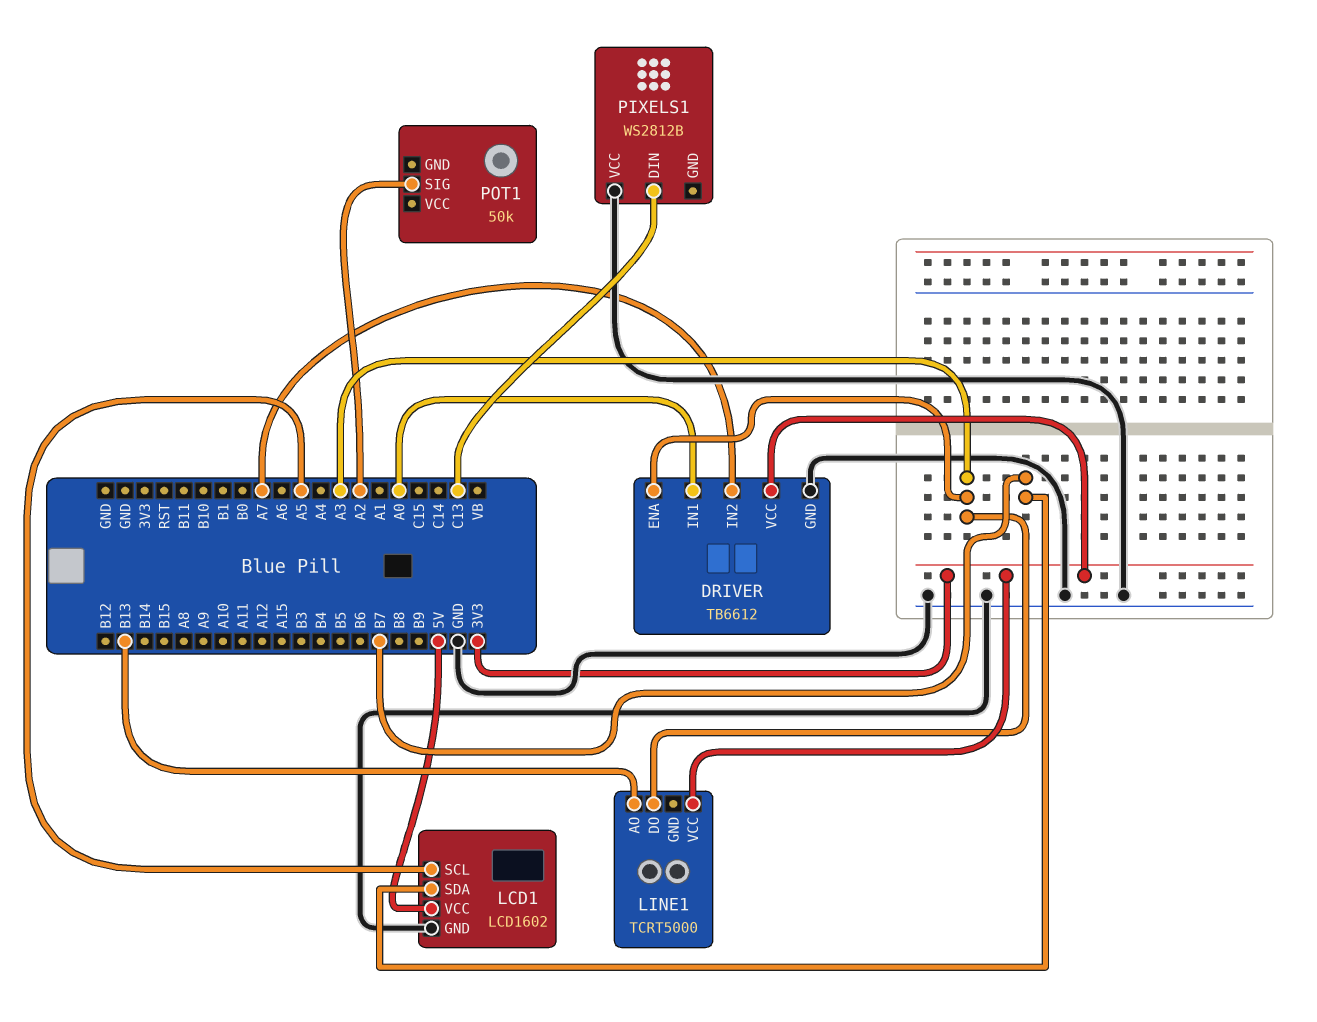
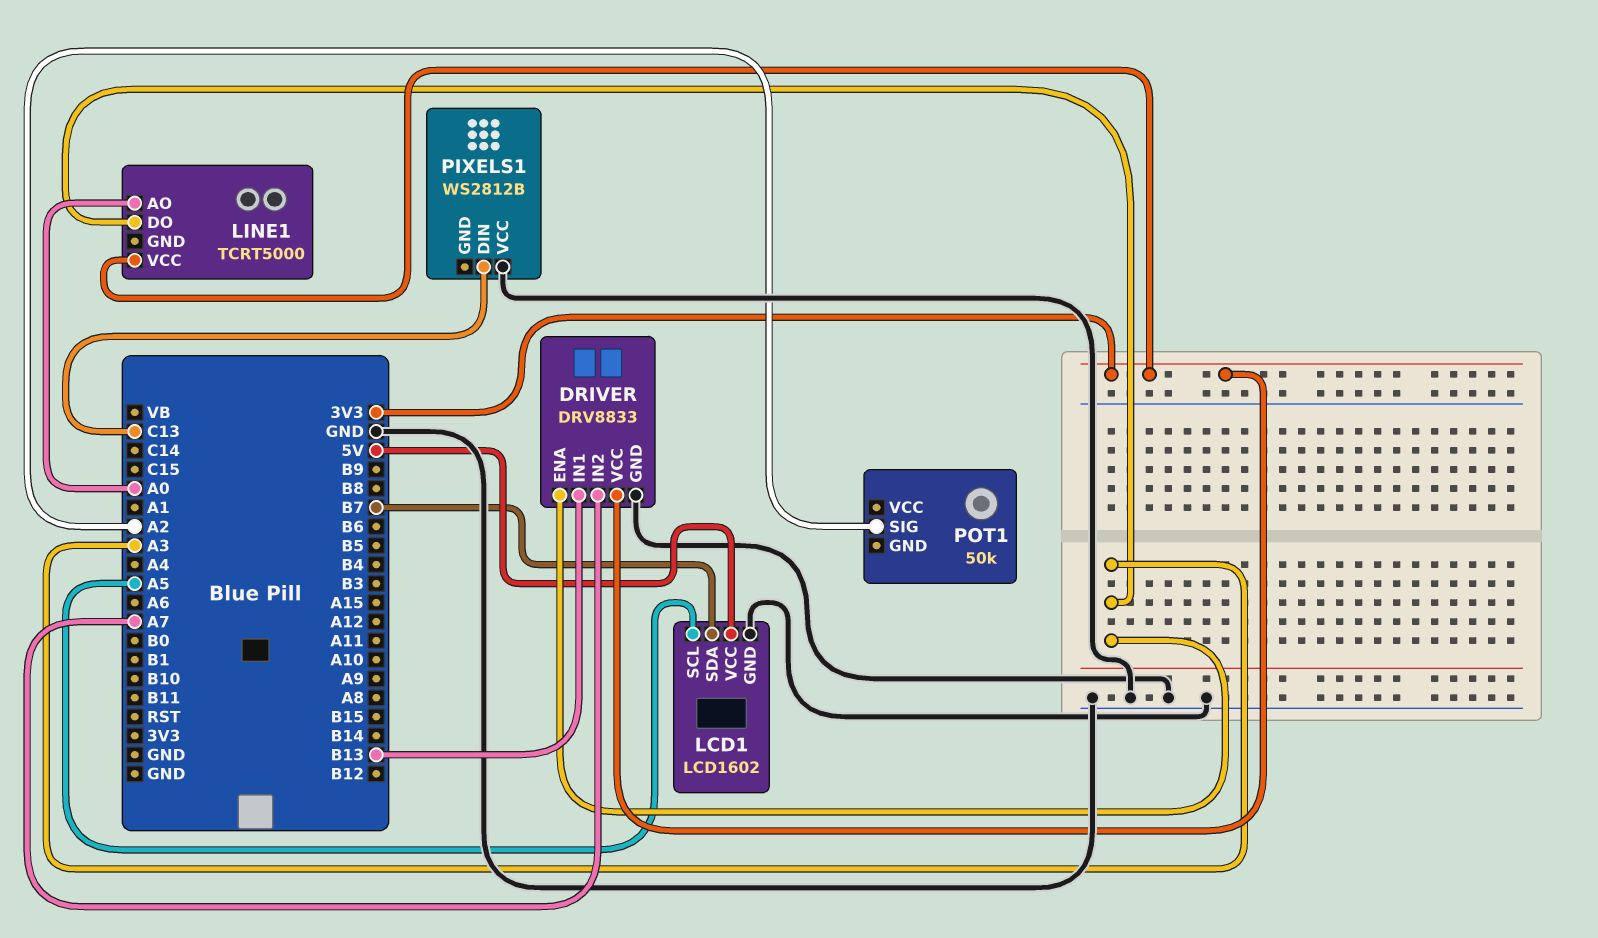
DRIVER: TB6612 -> DRV8833
DRIVER pin IN1: A0 -> B13
LINE1 pin AO: B13 -> A0

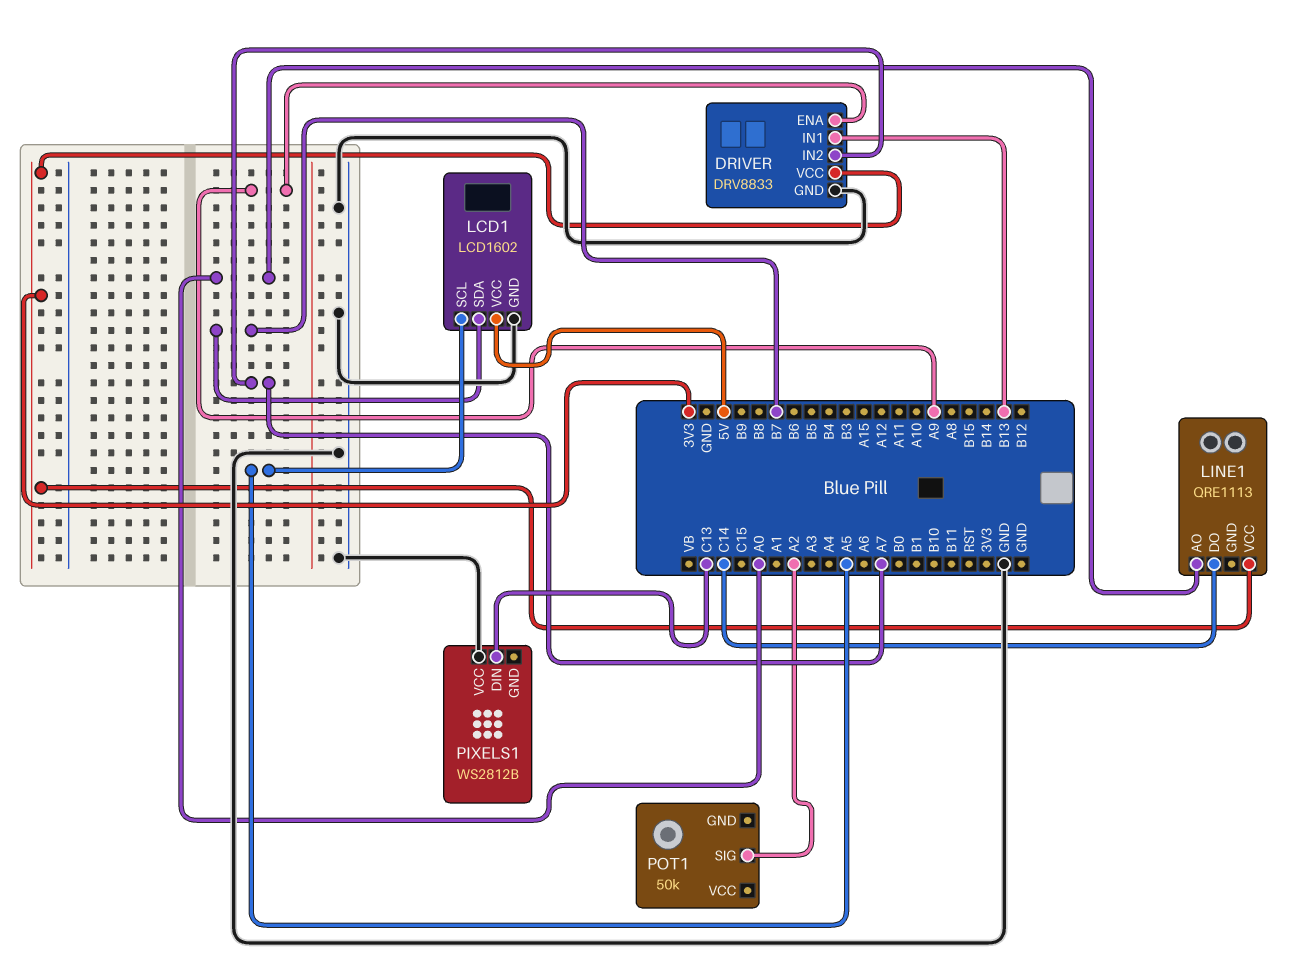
DRIVER pin ENA: A3 -> A9
LINE1: TCRT5000 -> QRE1113
LINE1 pin DO: A3 -> C14

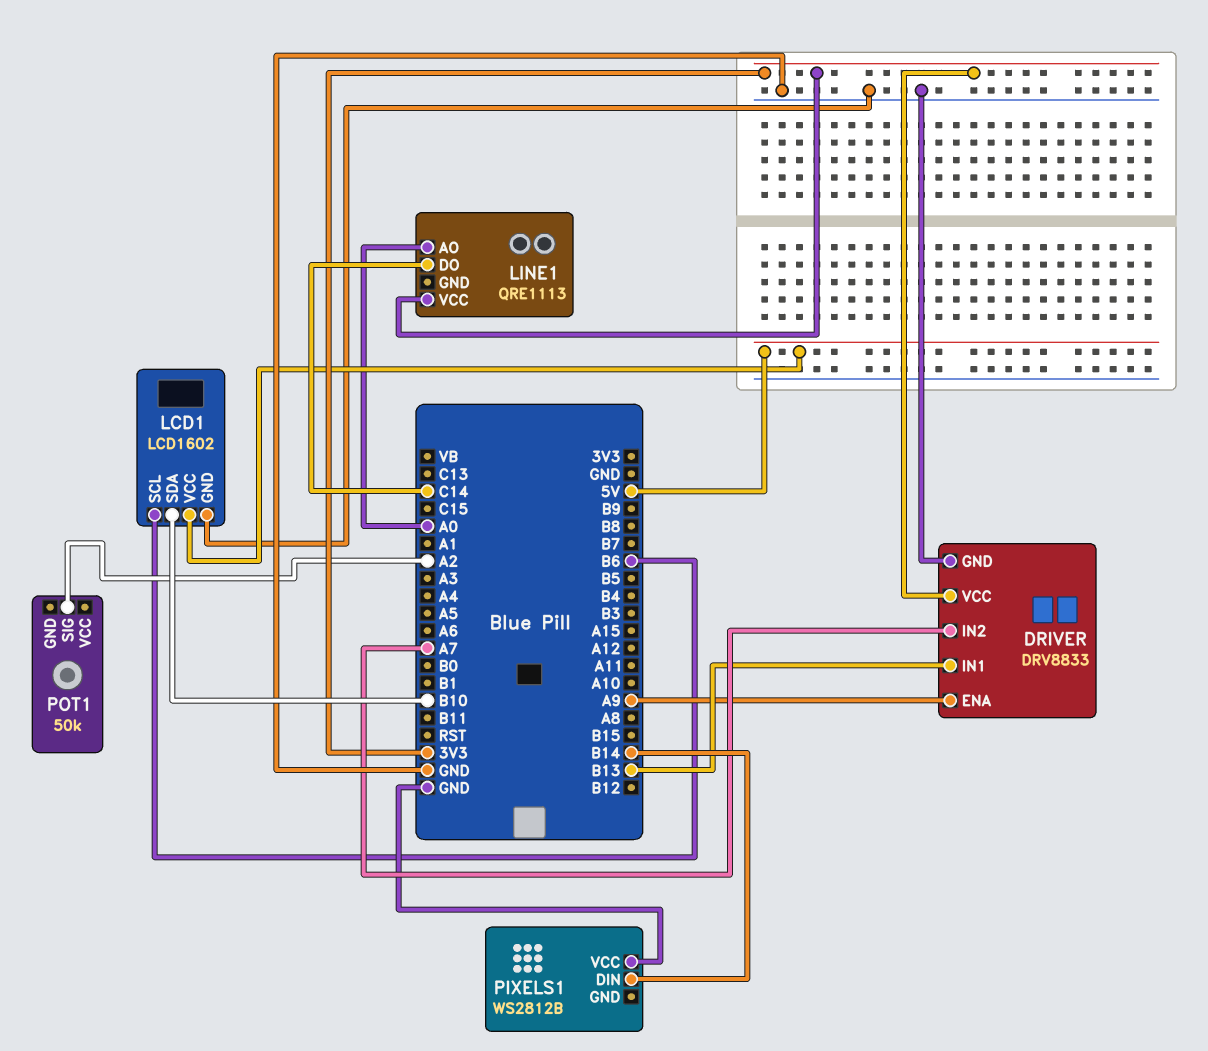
LCD1 pin SCL: A5 -> B6
LCD1 pin SDA: B7 -> B10
PIXELS1 pin DIN: C13 -> B14

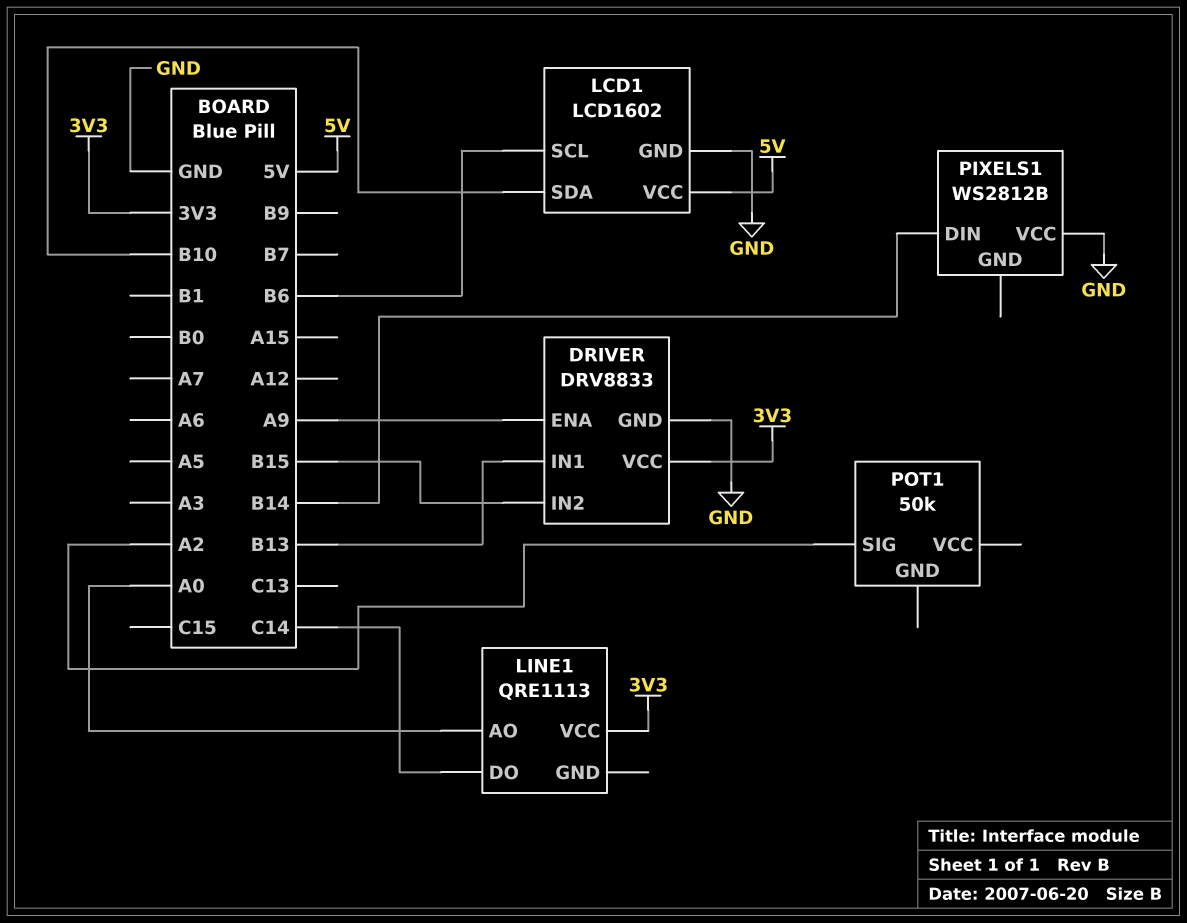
DRIVER pin IN2: A7 -> B15

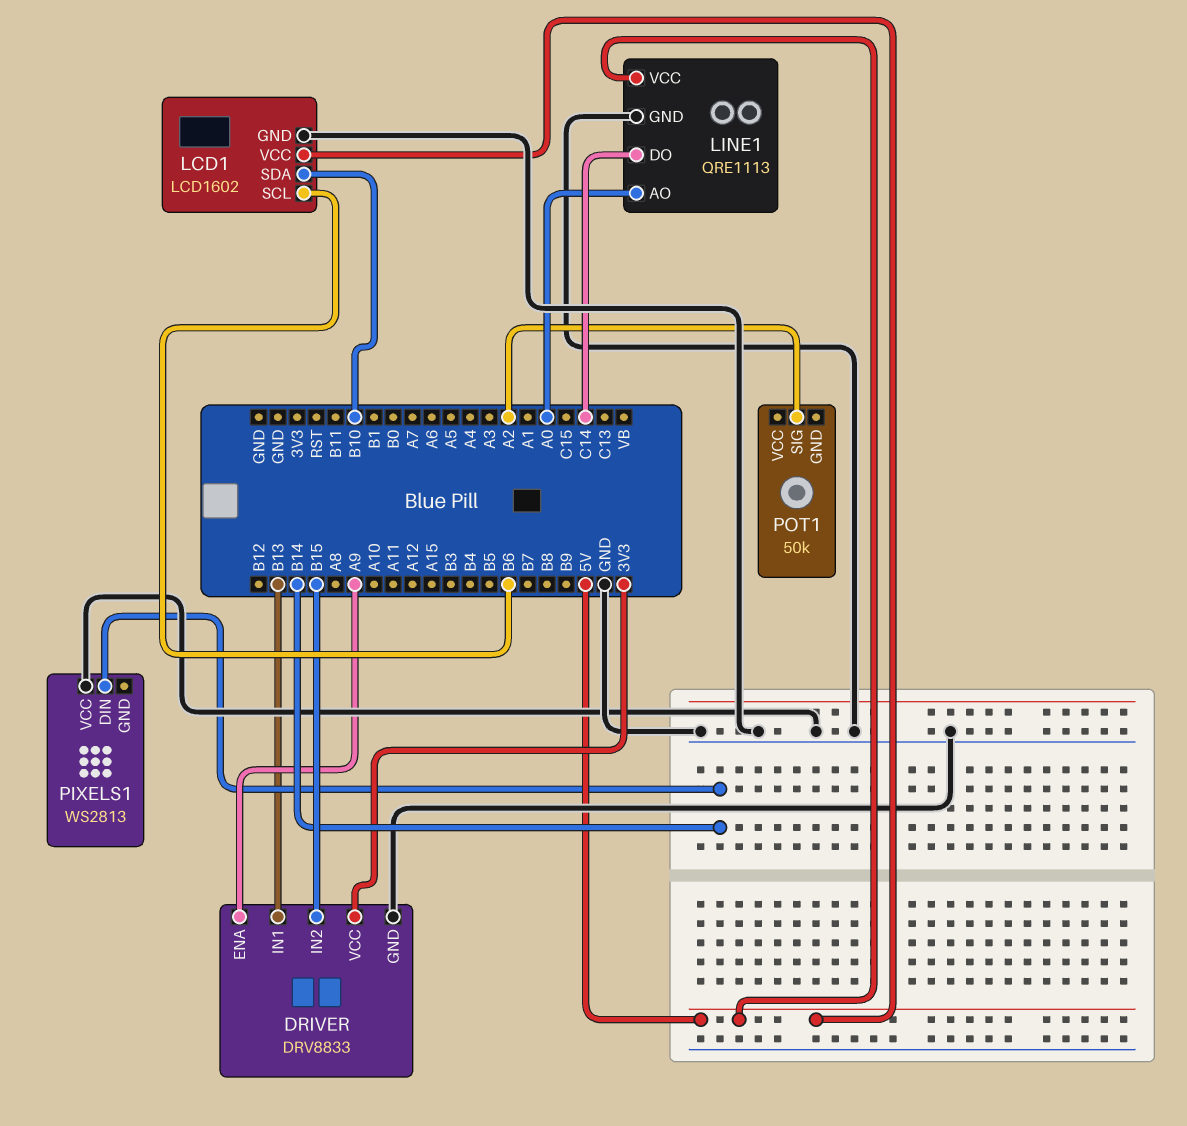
LINE1 pin GND: none -> GND
LINE1 pin VCC: 3V3 -> 5V
PIXELS1: WS2812B -> WS2813

